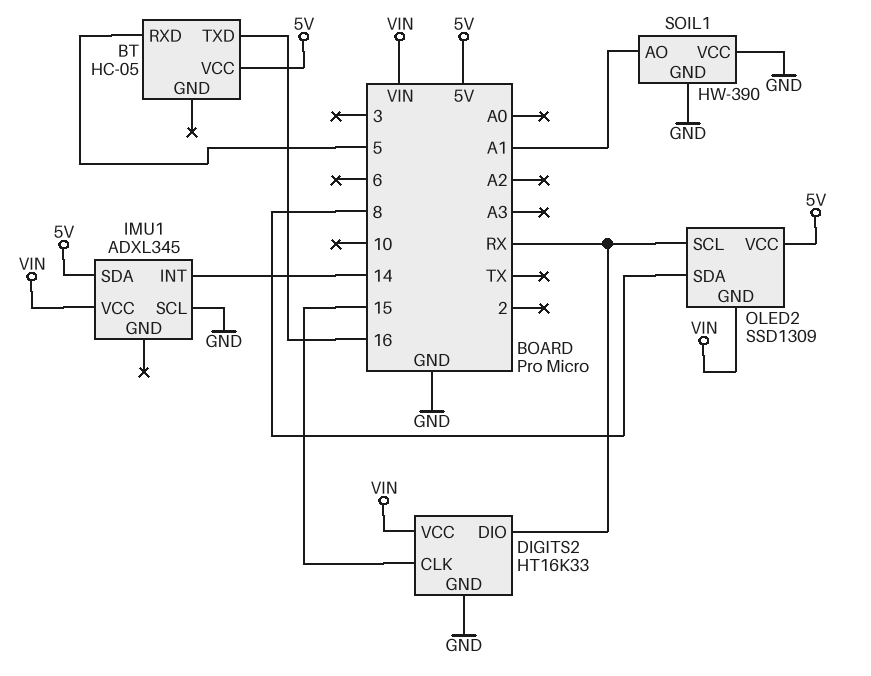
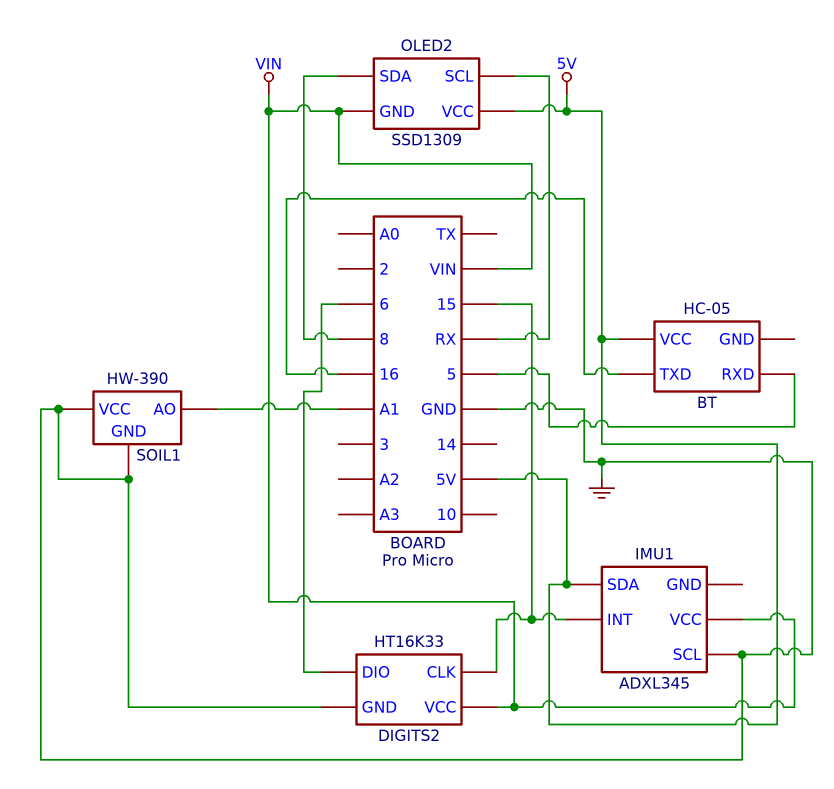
DIGITS2 pin DIO: RX -> 6
IMU1 pin INT: 14 -> 15

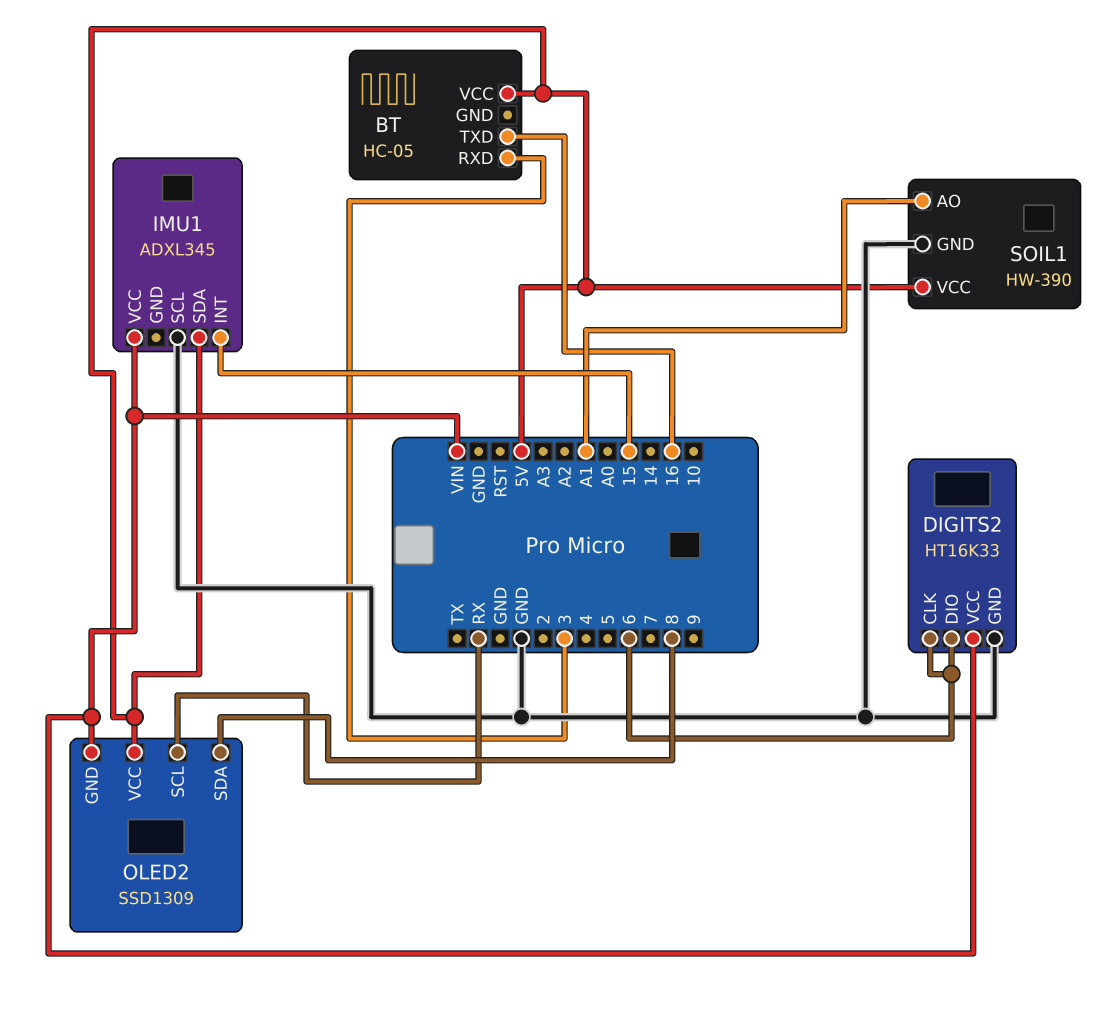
BT pin RXD: 5 -> 3
DIGITS2 pin CLK: 15 -> 6
SOIL1 pin VCC: GND -> 5V

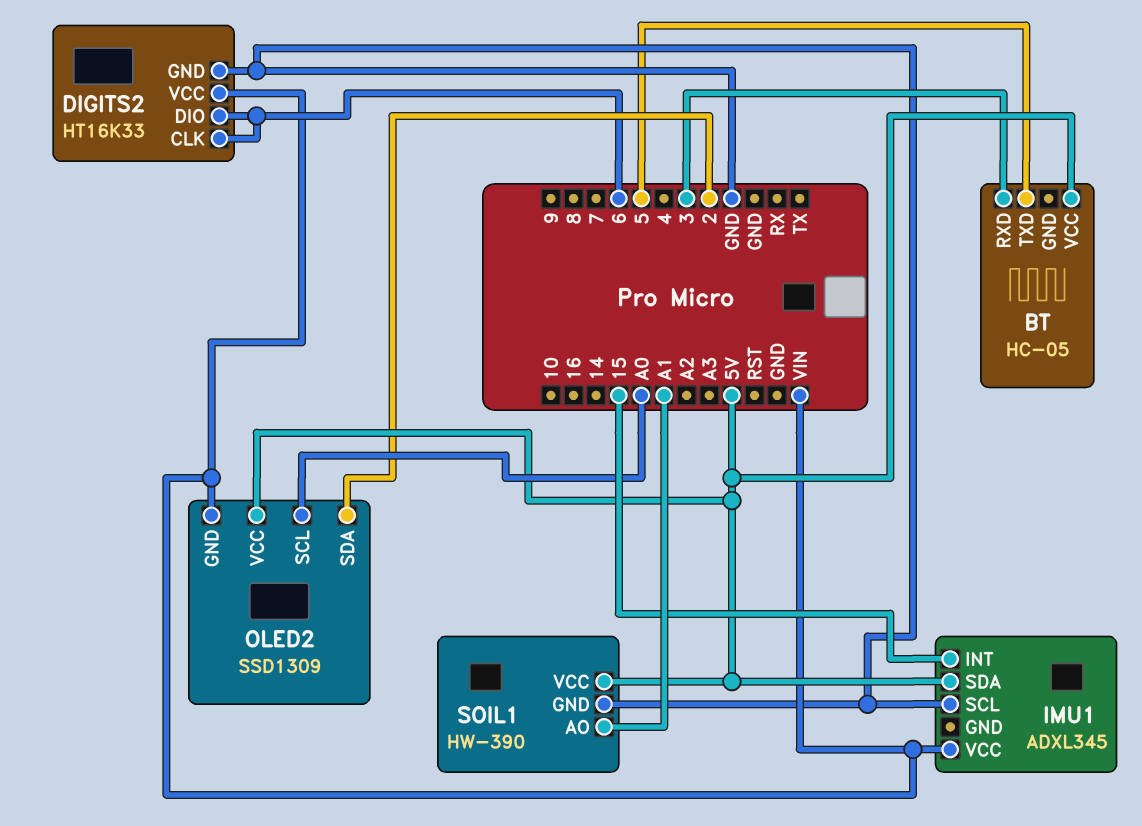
BT pin TXD: 16 -> 5
OLED2 pin SCL: RX -> A0
OLED2 pin SDA: 8 -> 2

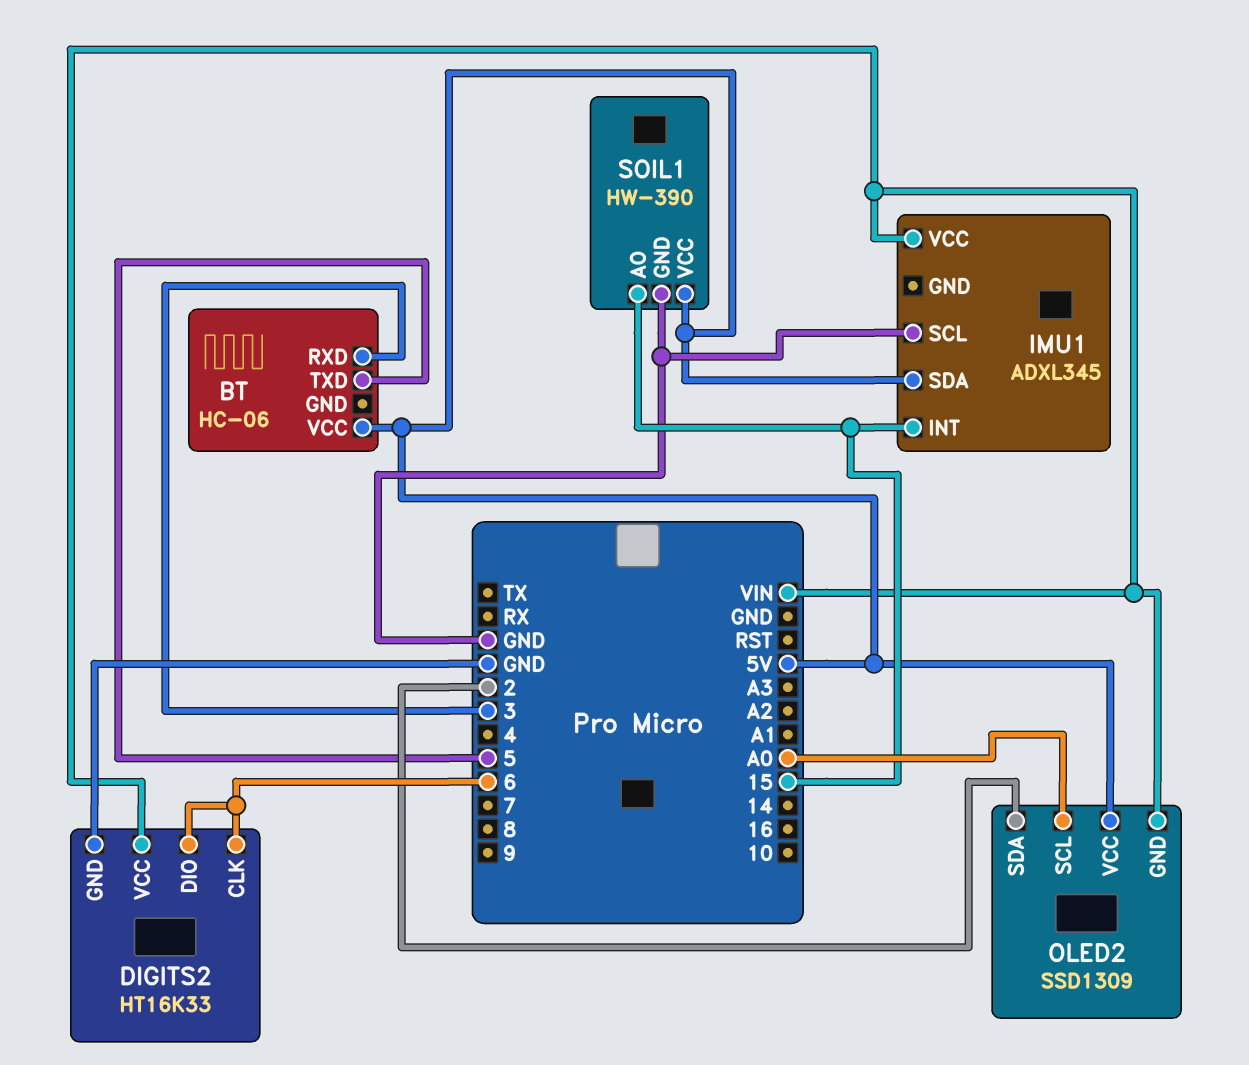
BT: HC-05 -> HC-06
SOIL1 pin AO: A1 -> 15

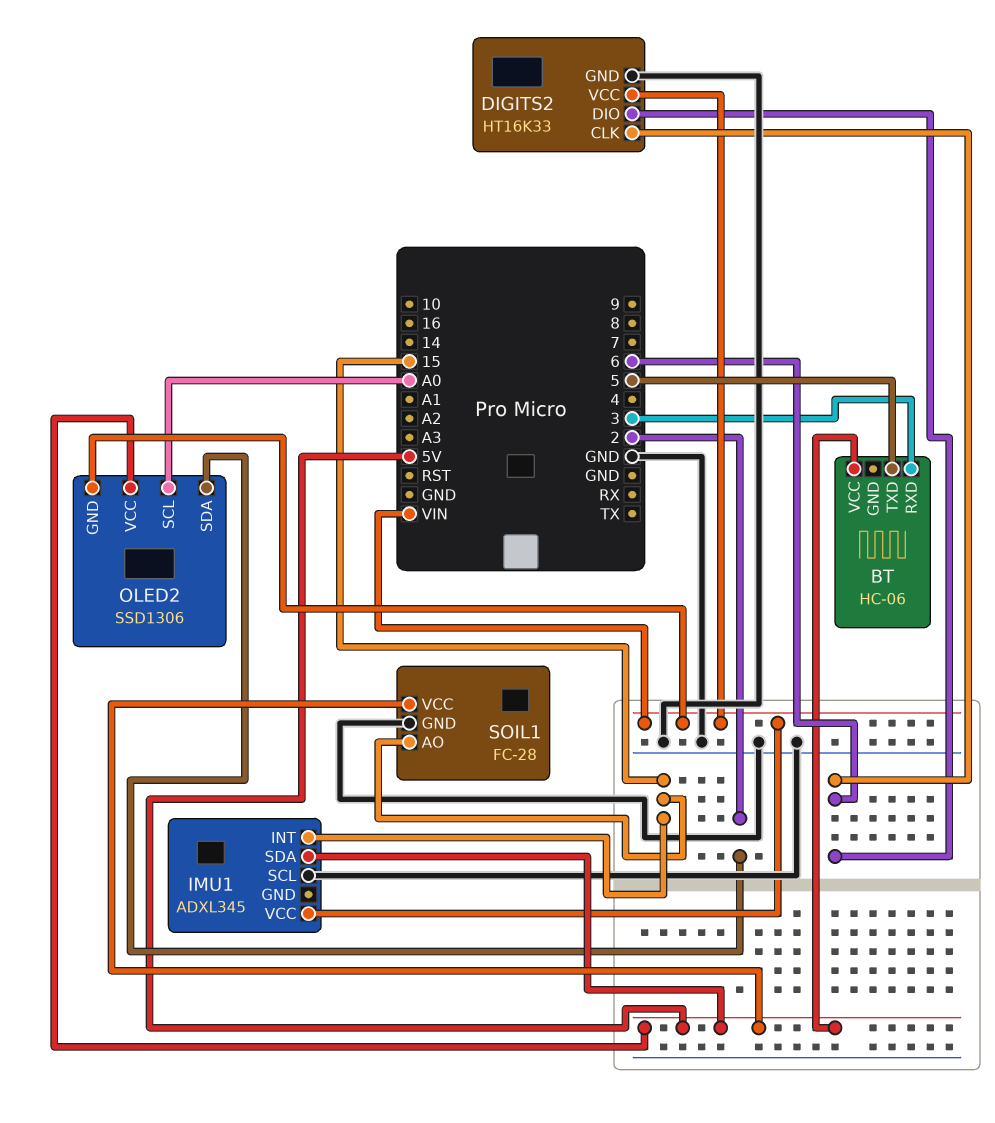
OLED2: SSD1309 -> SSD1306
SOIL1: HW-390 -> FC-28

